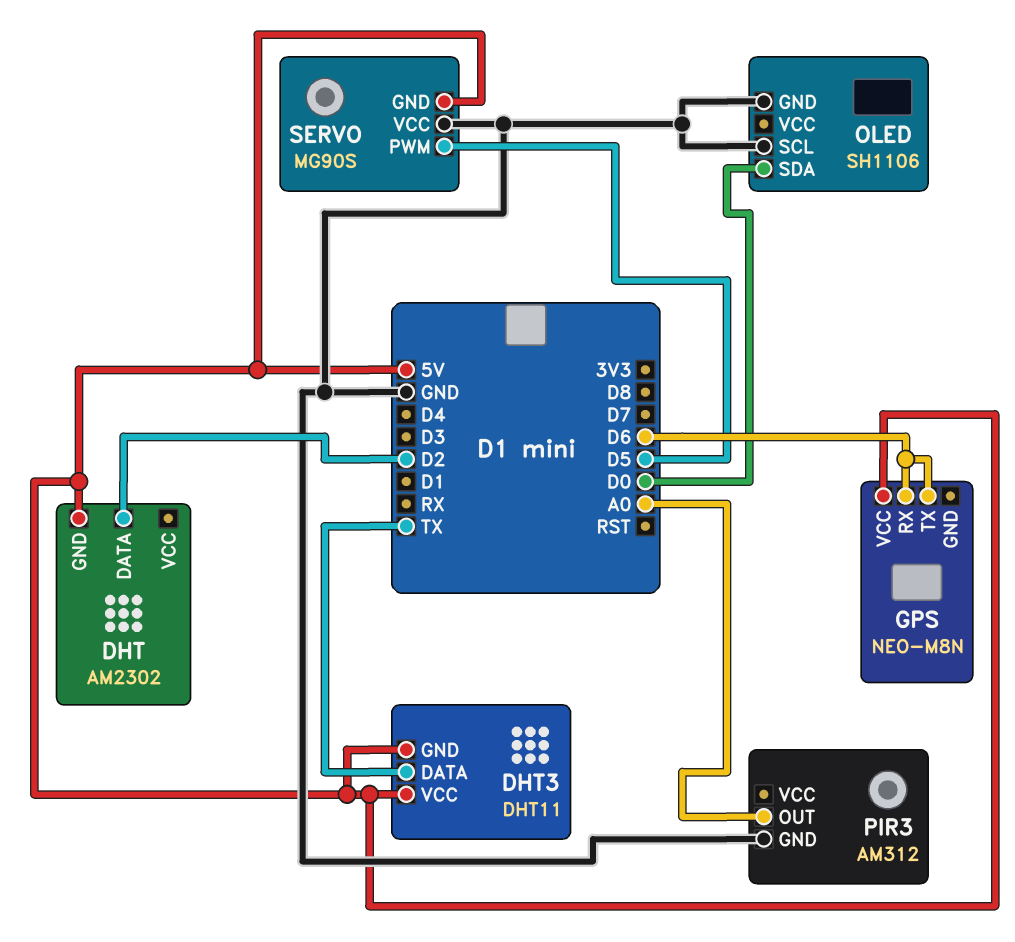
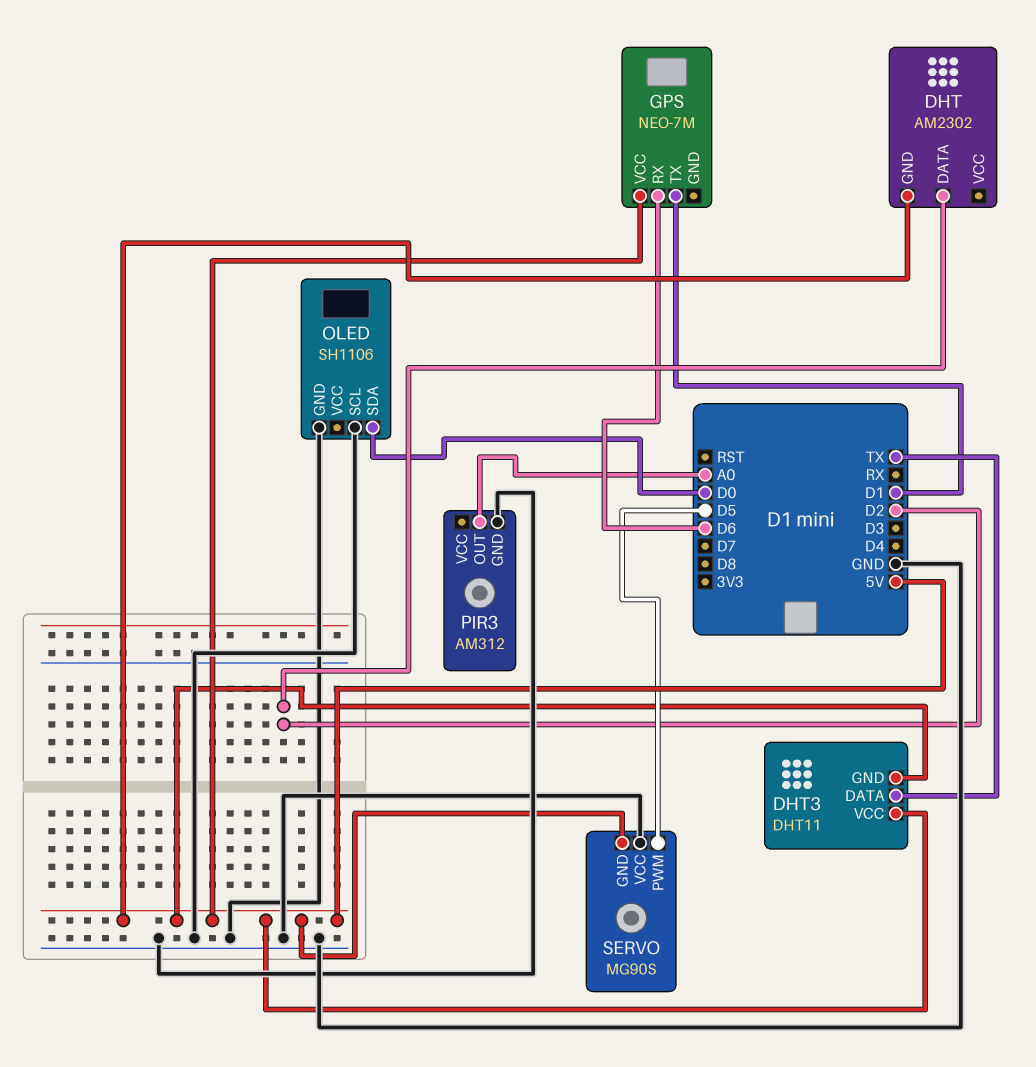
GPS: NEO-M8N -> NEO-7M
GPS pin TX: D6 -> D1

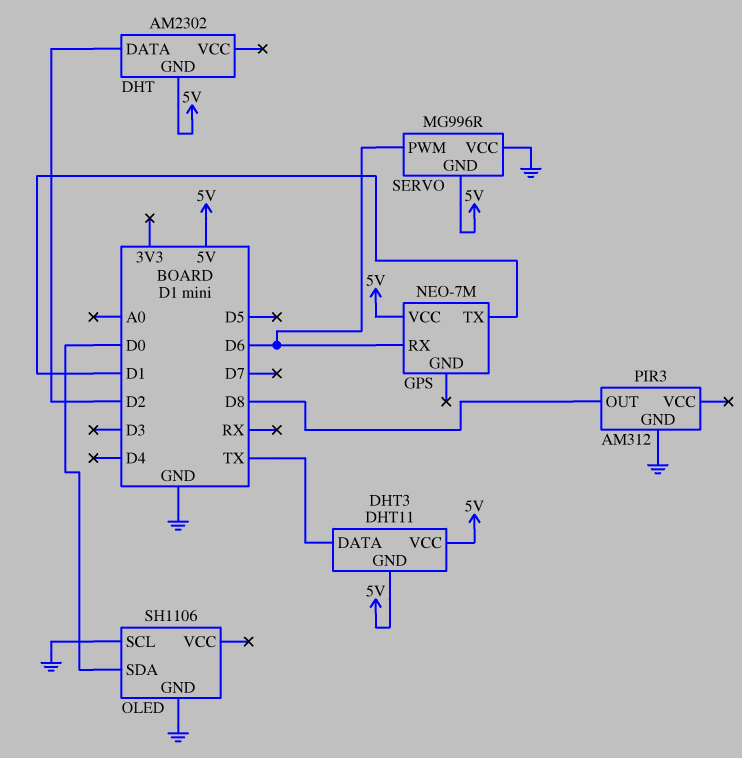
PIR3 pin OUT: A0 -> D8
SERVO: MG90S -> MG996R
SERVO pin PWM: D5 -> D6

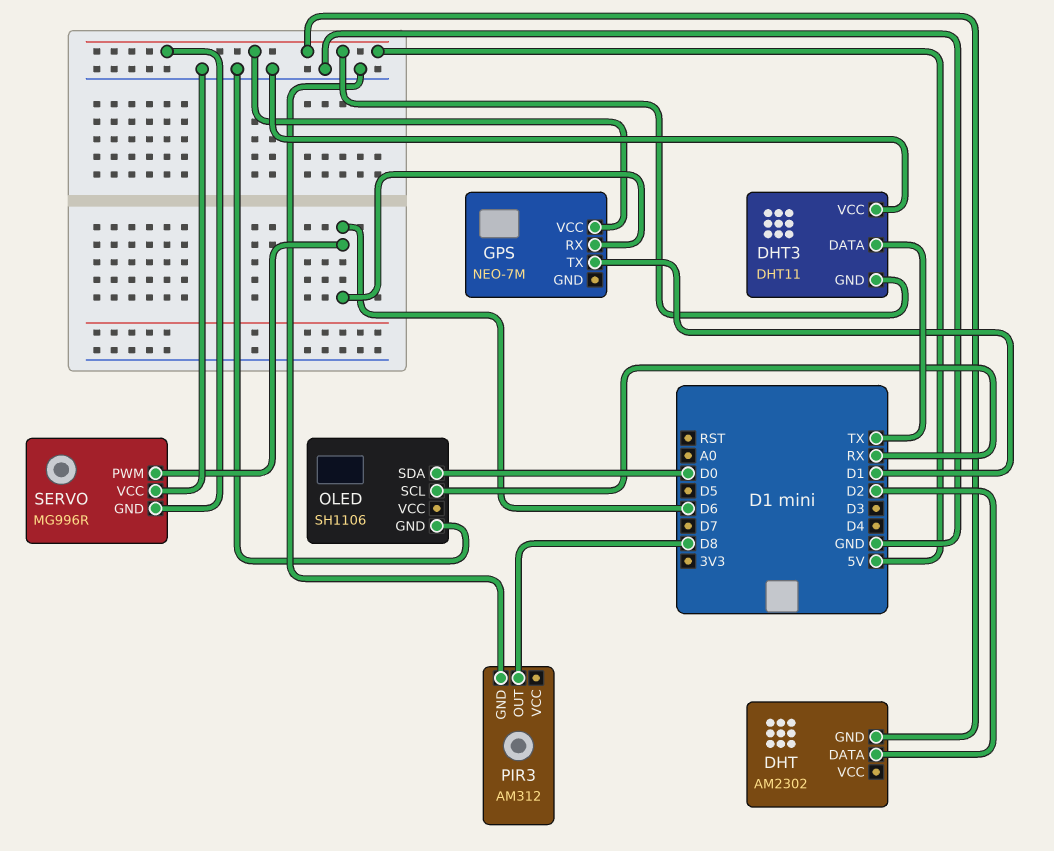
DHT3 pin VCC: 5V -> GND
OLED pin SCL: GND -> RX

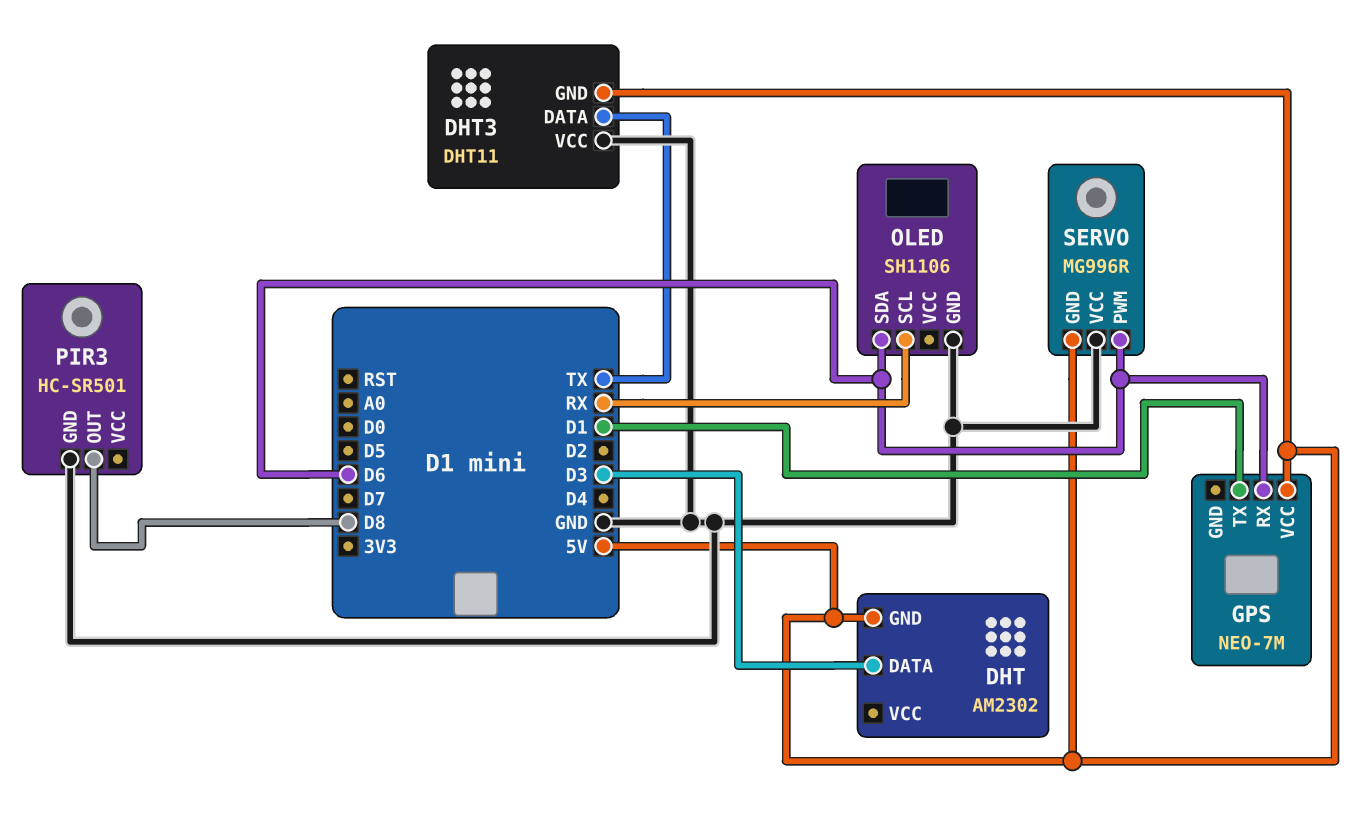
DHT pin DATA: D2 -> D3
OLED pin SDA: D0 -> D6
PIR3: AM312 -> HC-SR501

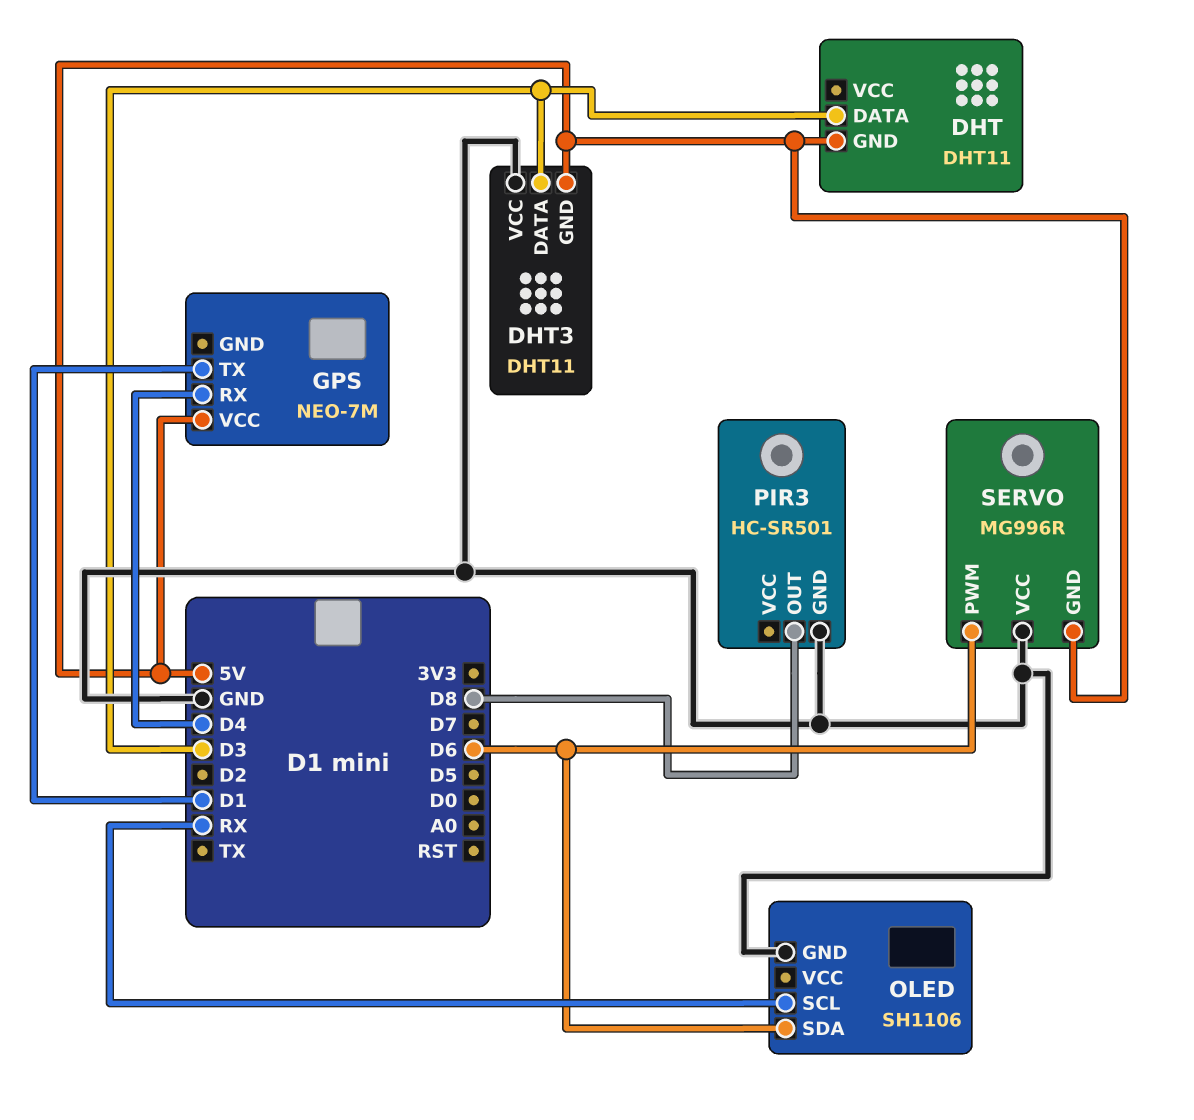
DHT: AM2302 -> DHT11
DHT3 pin DATA: TX -> D3
GPS pin RX: D6 -> D4

